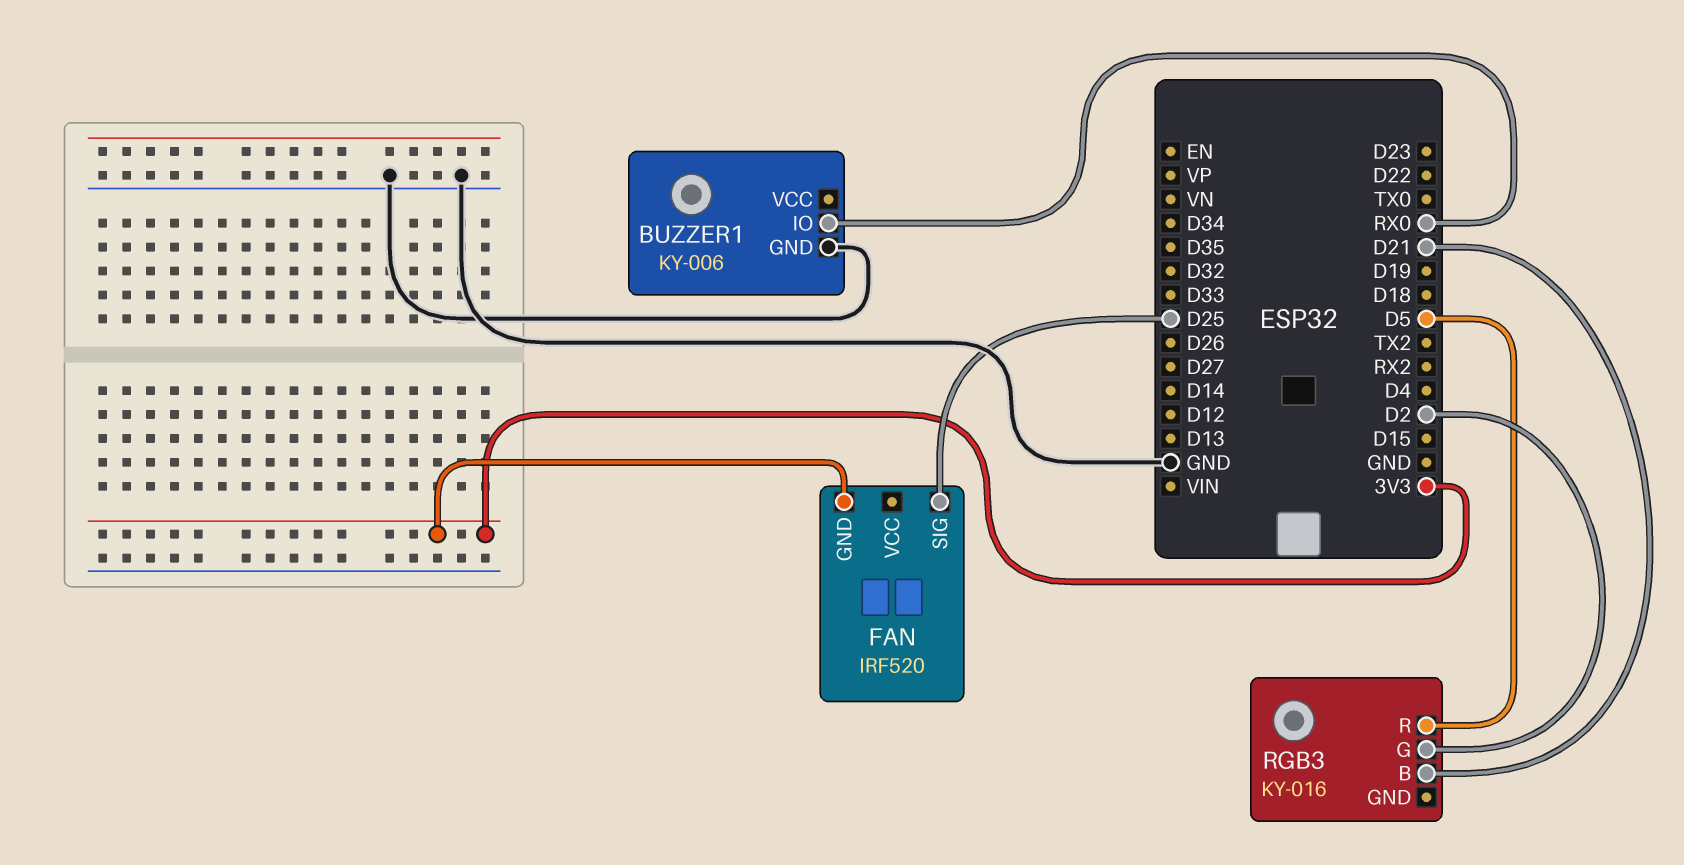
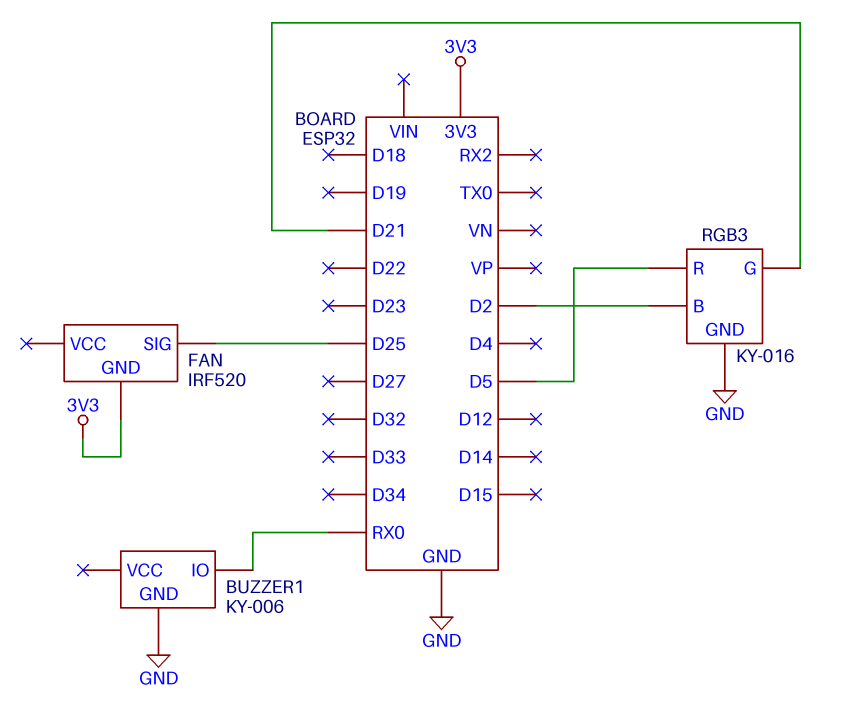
RGB3 pin B: D21 -> D2
RGB3 pin G: D2 -> D21
RGB3 pin GND: none -> GND

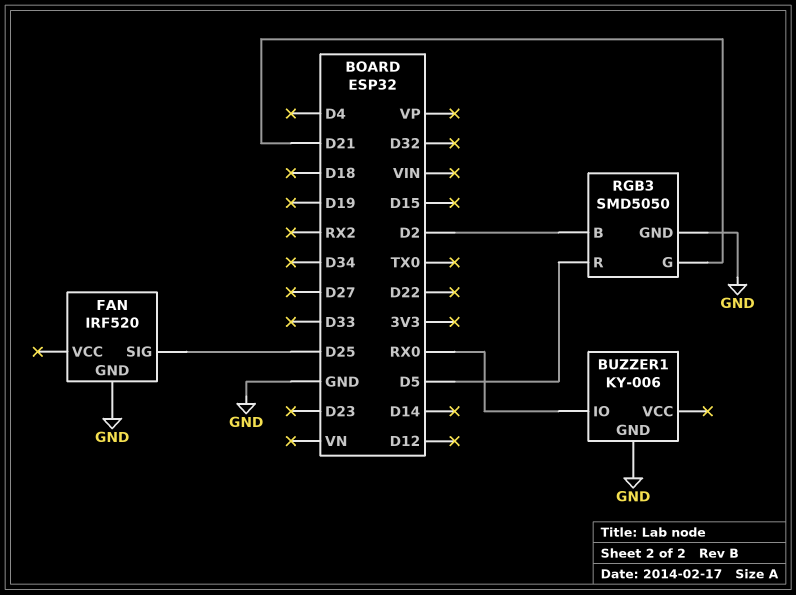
FAN pin GND: 3V3 -> GND
RGB3: KY-016 -> SMD5050

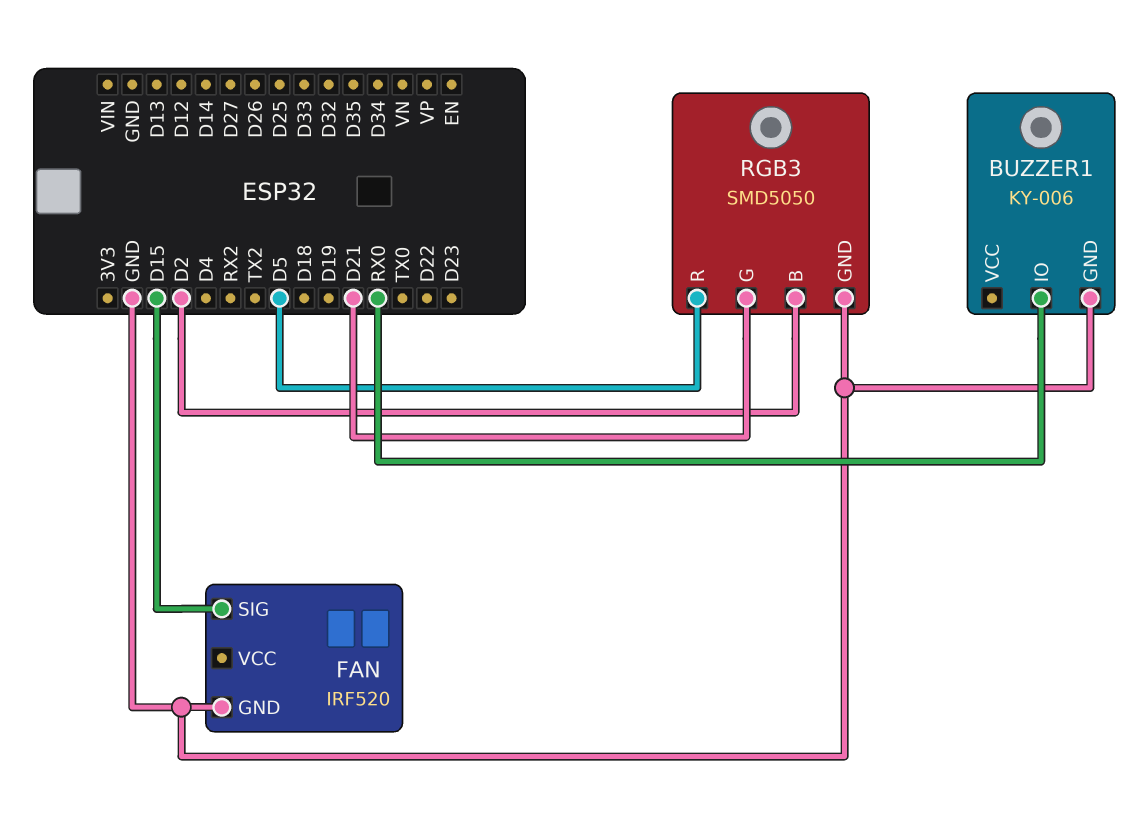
FAN pin SIG: D25 -> D15

